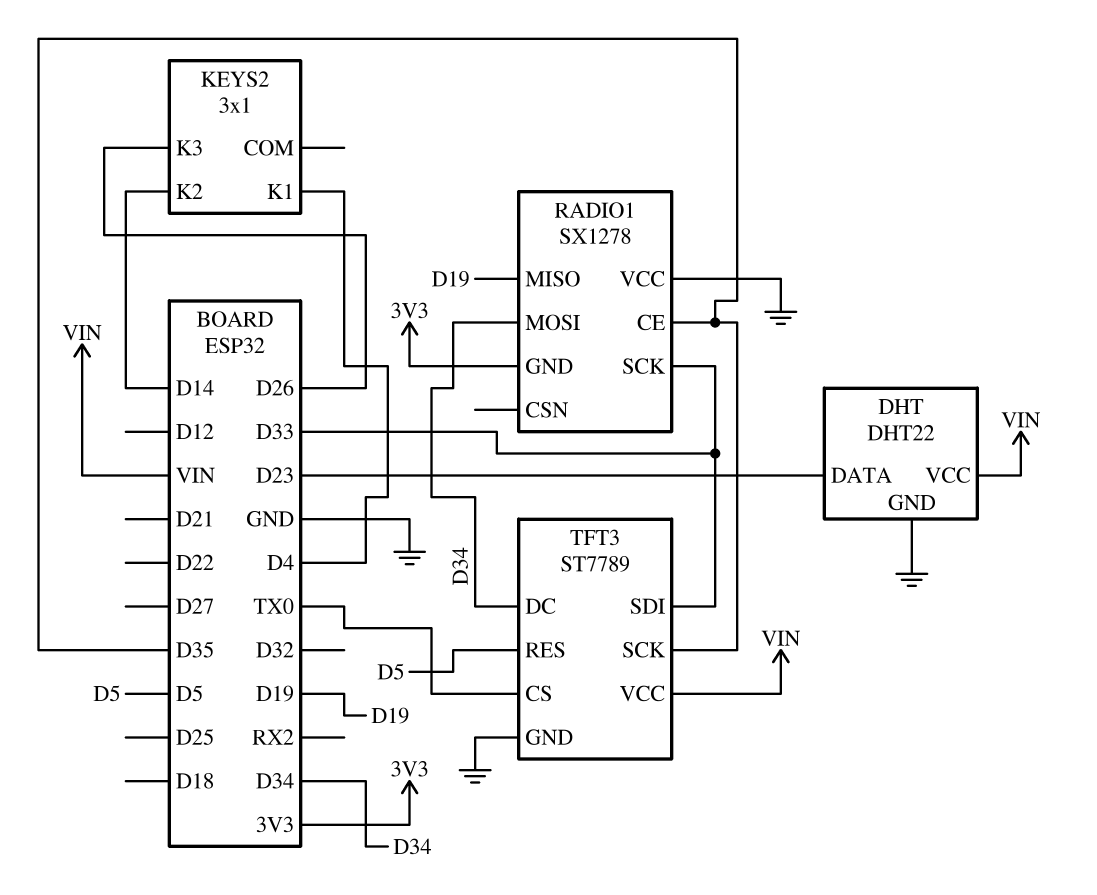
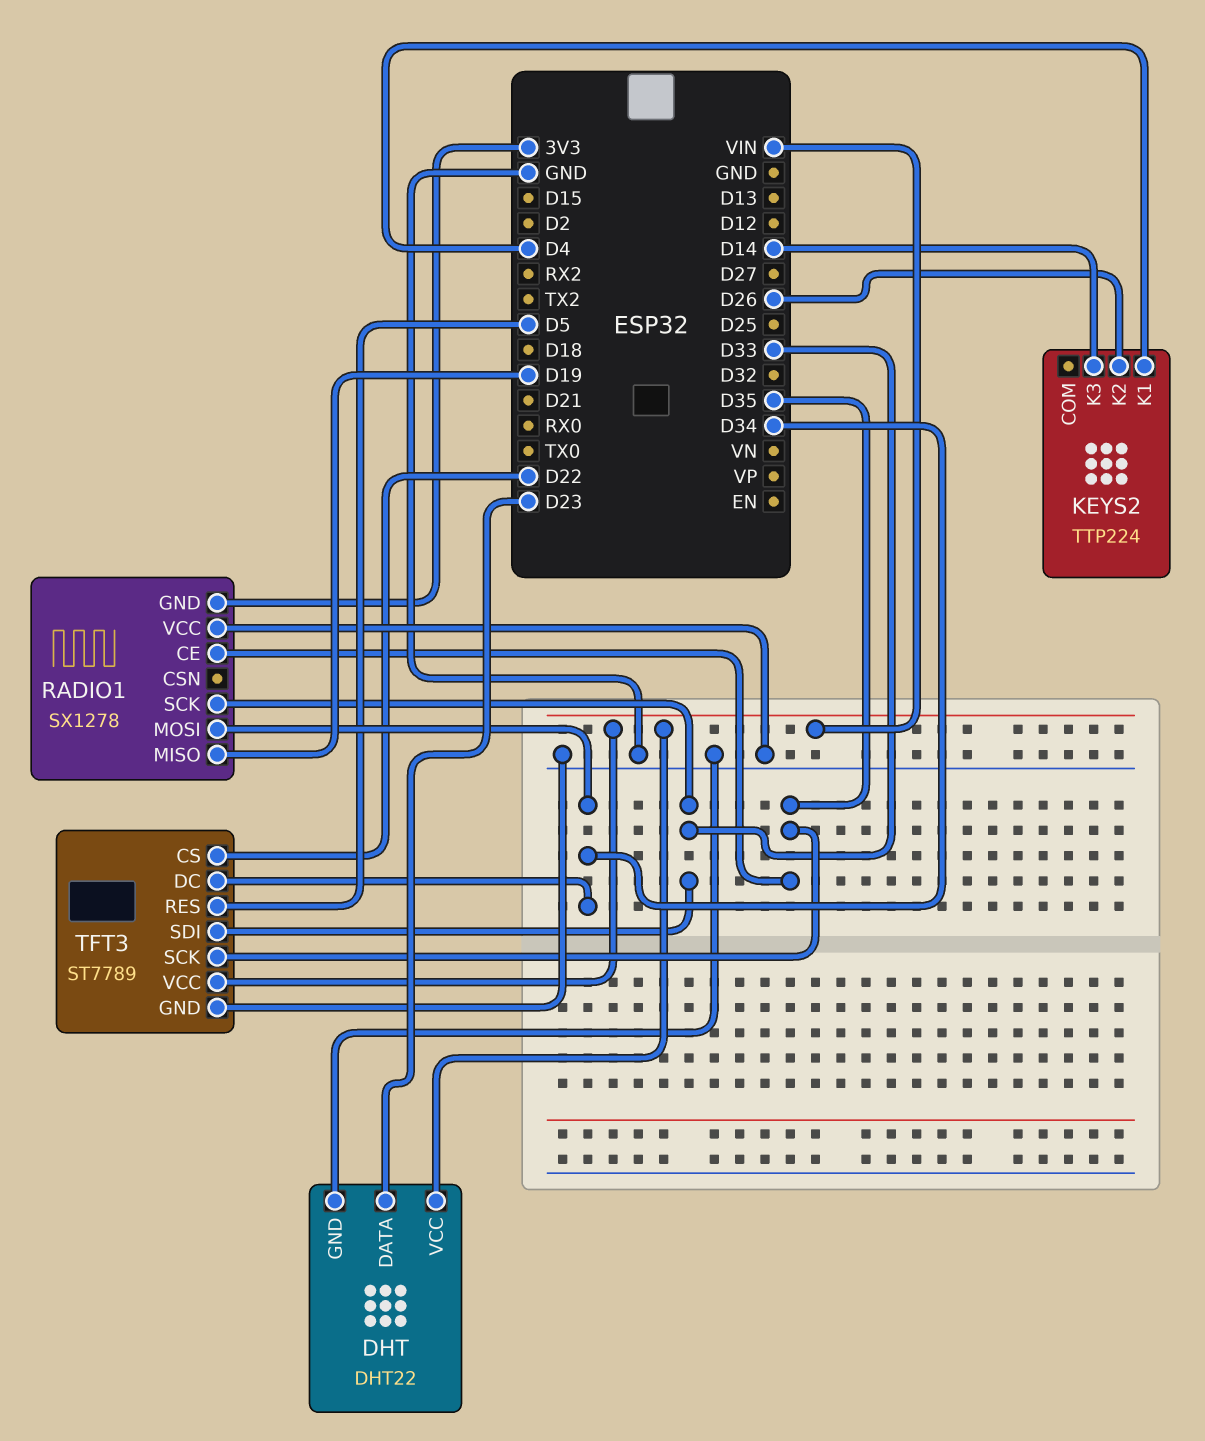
KEYS2: 3x1 -> TTP224
KEYS2 pin K2: D14 -> D26
KEYS2 pin K3: D26 -> D14
TFT3 pin CS: TX0 -> D22

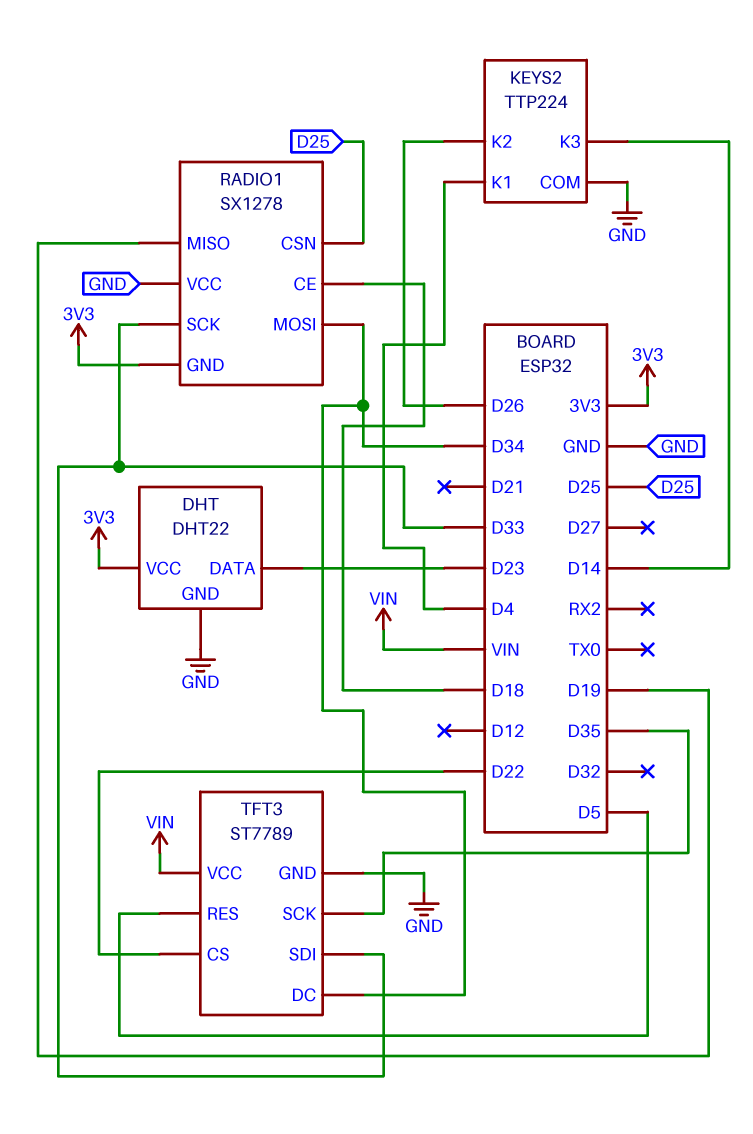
DHT pin VCC: VIN -> 3V3
KEYS2 pin COM: none -> GND
RADIO1 pin CE: D35 -> D18
RADIO1 pin CSN: none -> D25

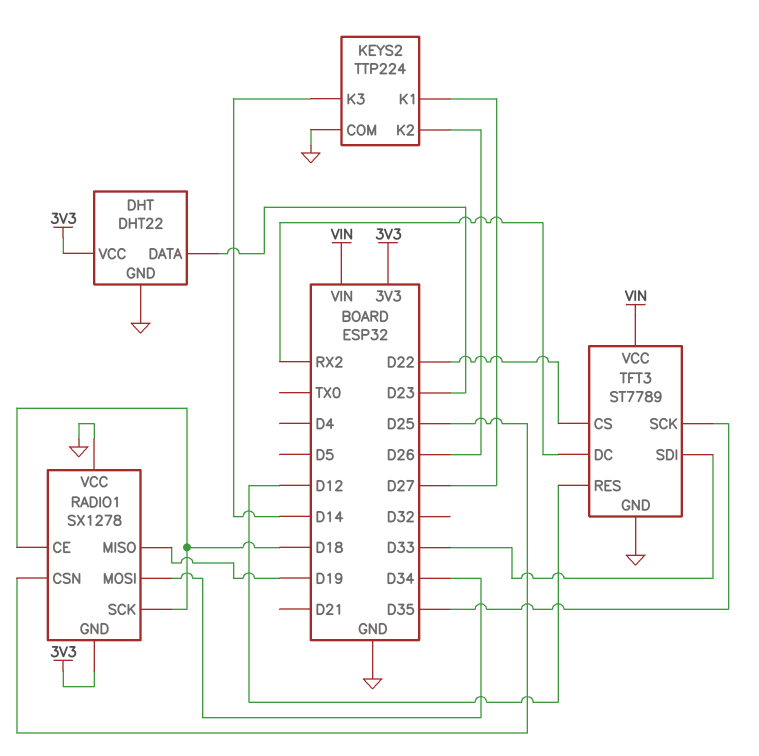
KEYS2 pin K1: D4 -> D27
RADIO1 pin SCK: D33 -> D18
TFT3 pin DC: D34 -> RX2
TFT3 pin RES: D5 -> D12

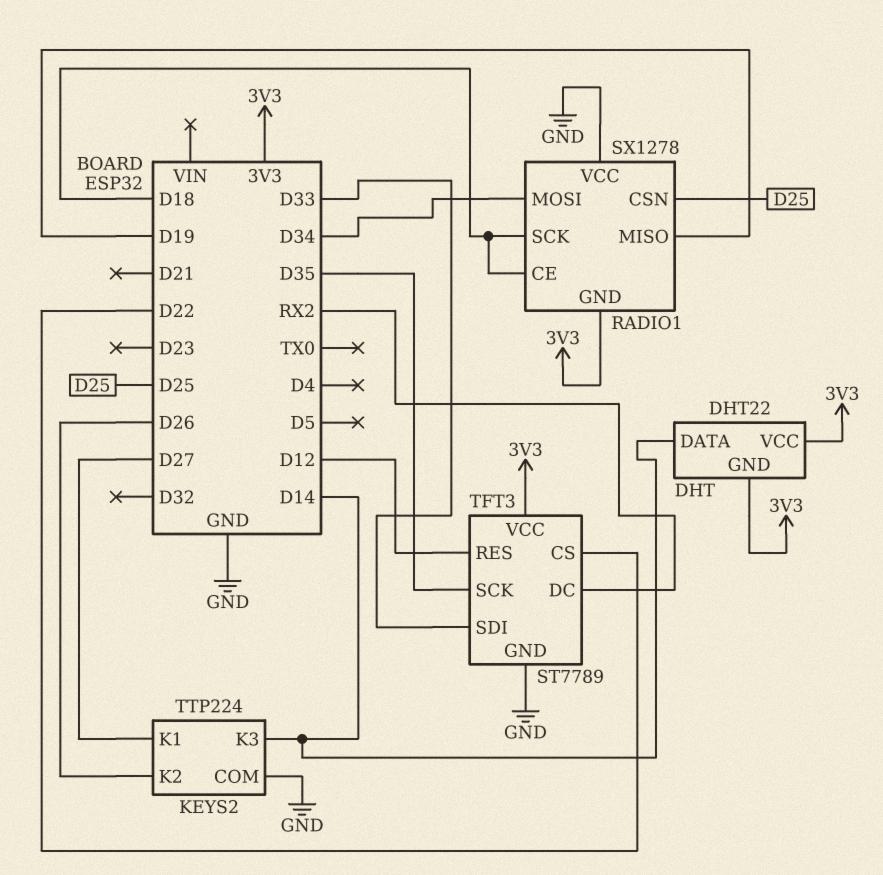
DHT pin DATA: D23 -> D14
DHT pin GND: GND -> 3V3
TFT3 pin VCC: VIN -> 3V3

